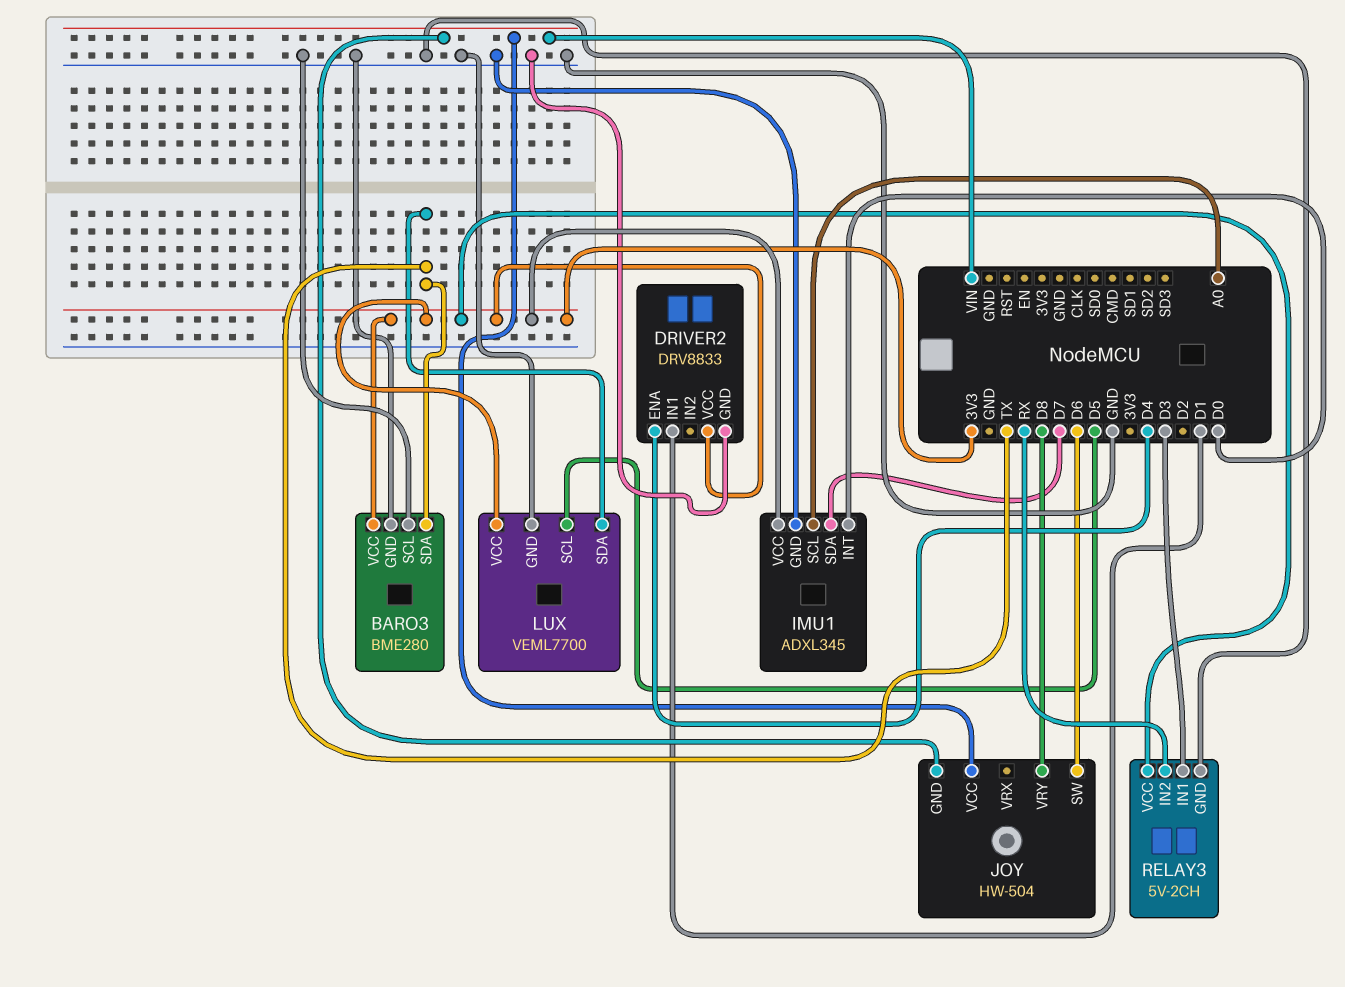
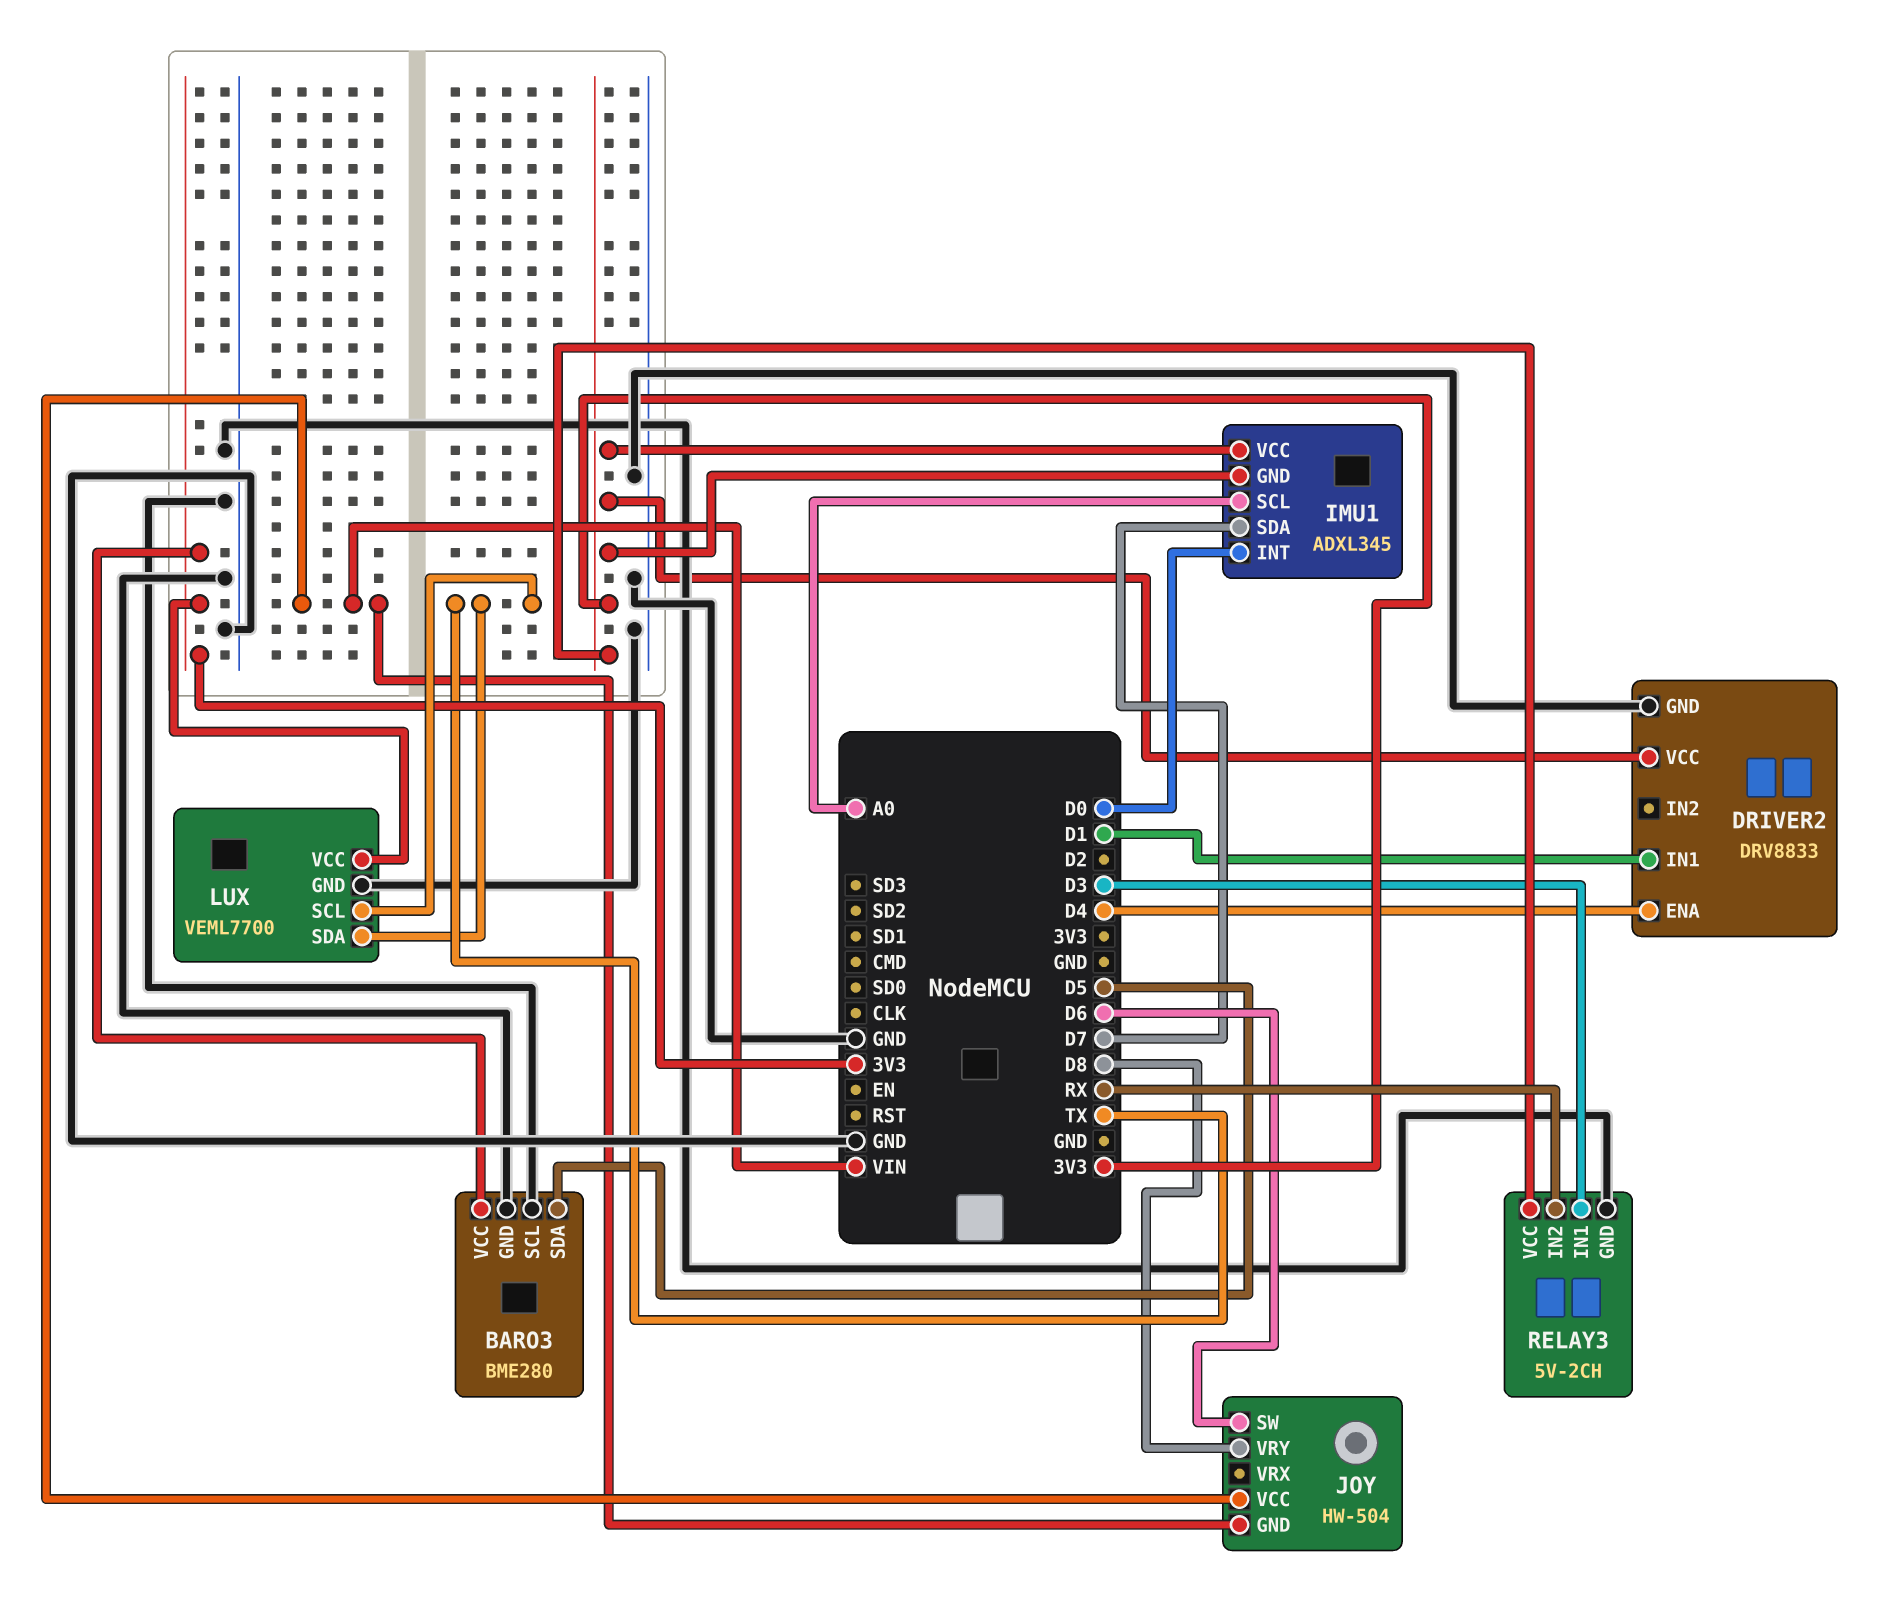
BARO3 pin SDA: TX -> D5
IMU1 pin GND: GND -> 3V3
LUX pin SCL: D5 -> TX

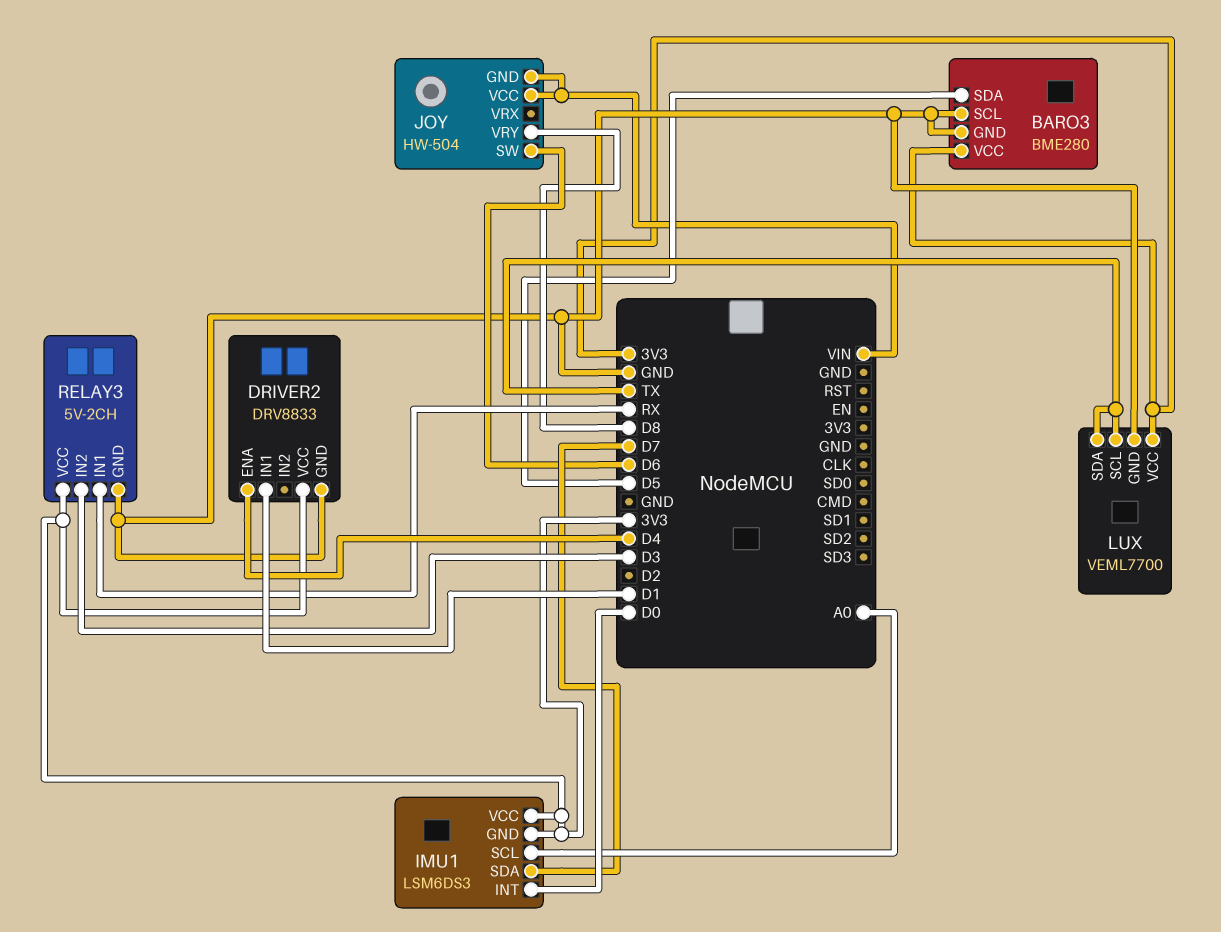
IMU1: ADXL345 -> LSM6DS3
RELAY3 pin IN1: D3 -> RX
RELAY3 pin IN2: RX -> D3

